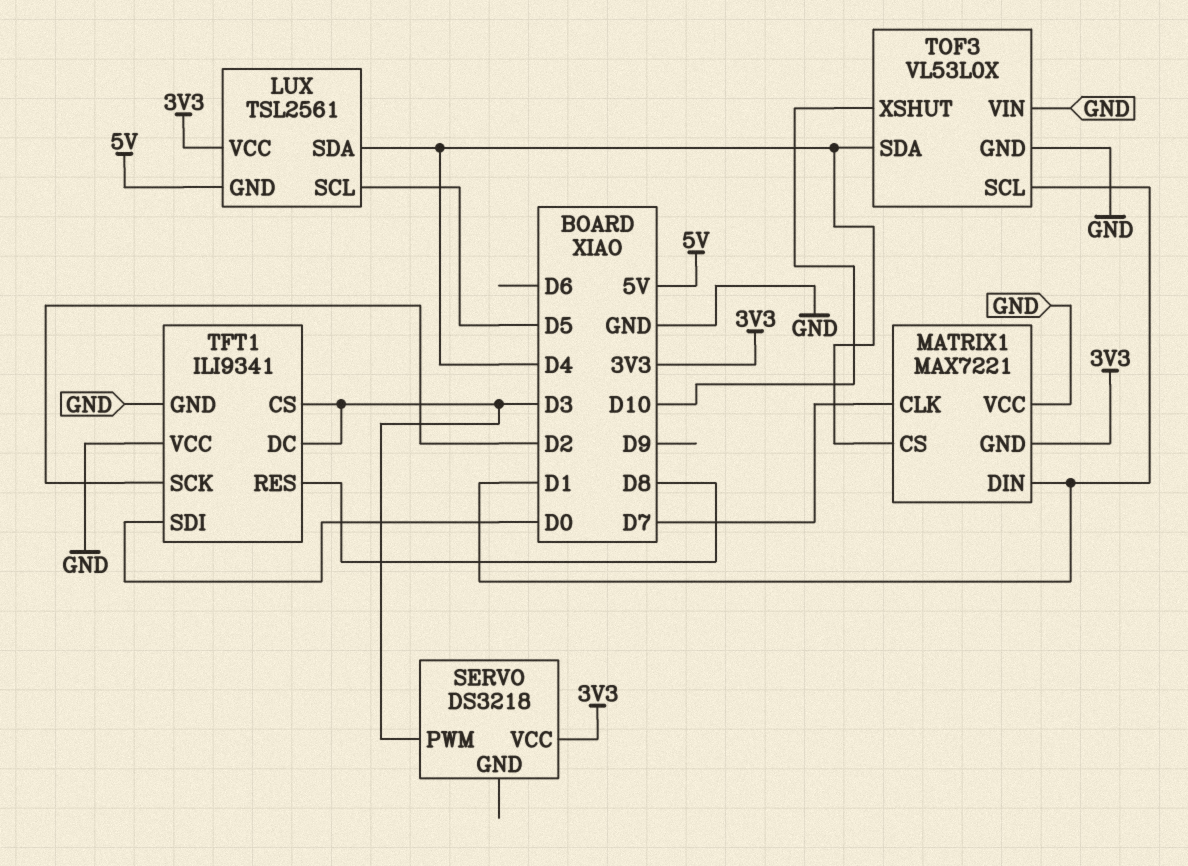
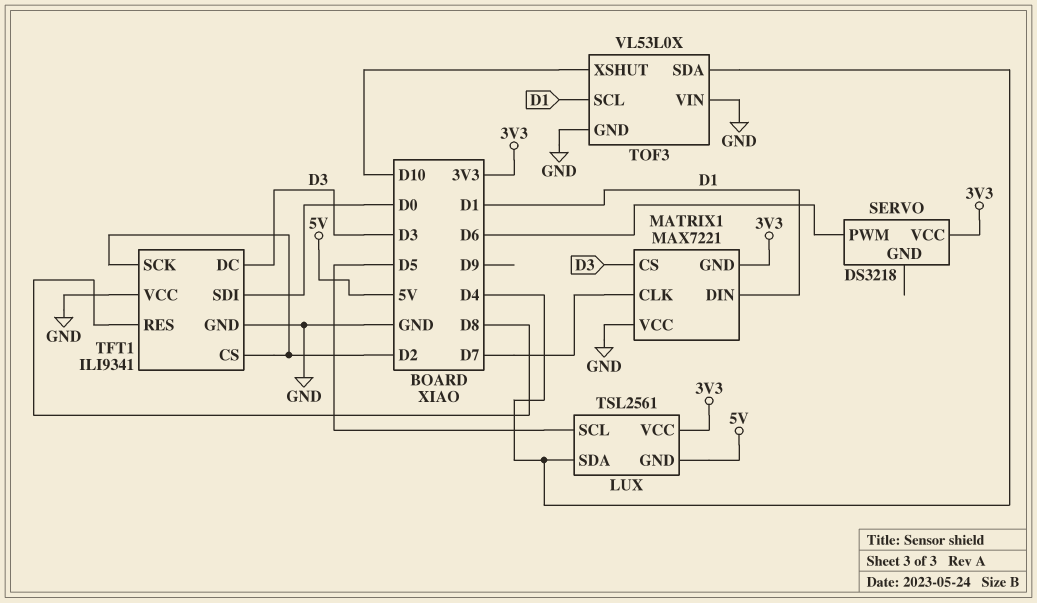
MATRIX1 pin CS: D4 -> D3
SERVO pin PWM: D3 -> D6
TFT1 pin CS: D3 -> D2

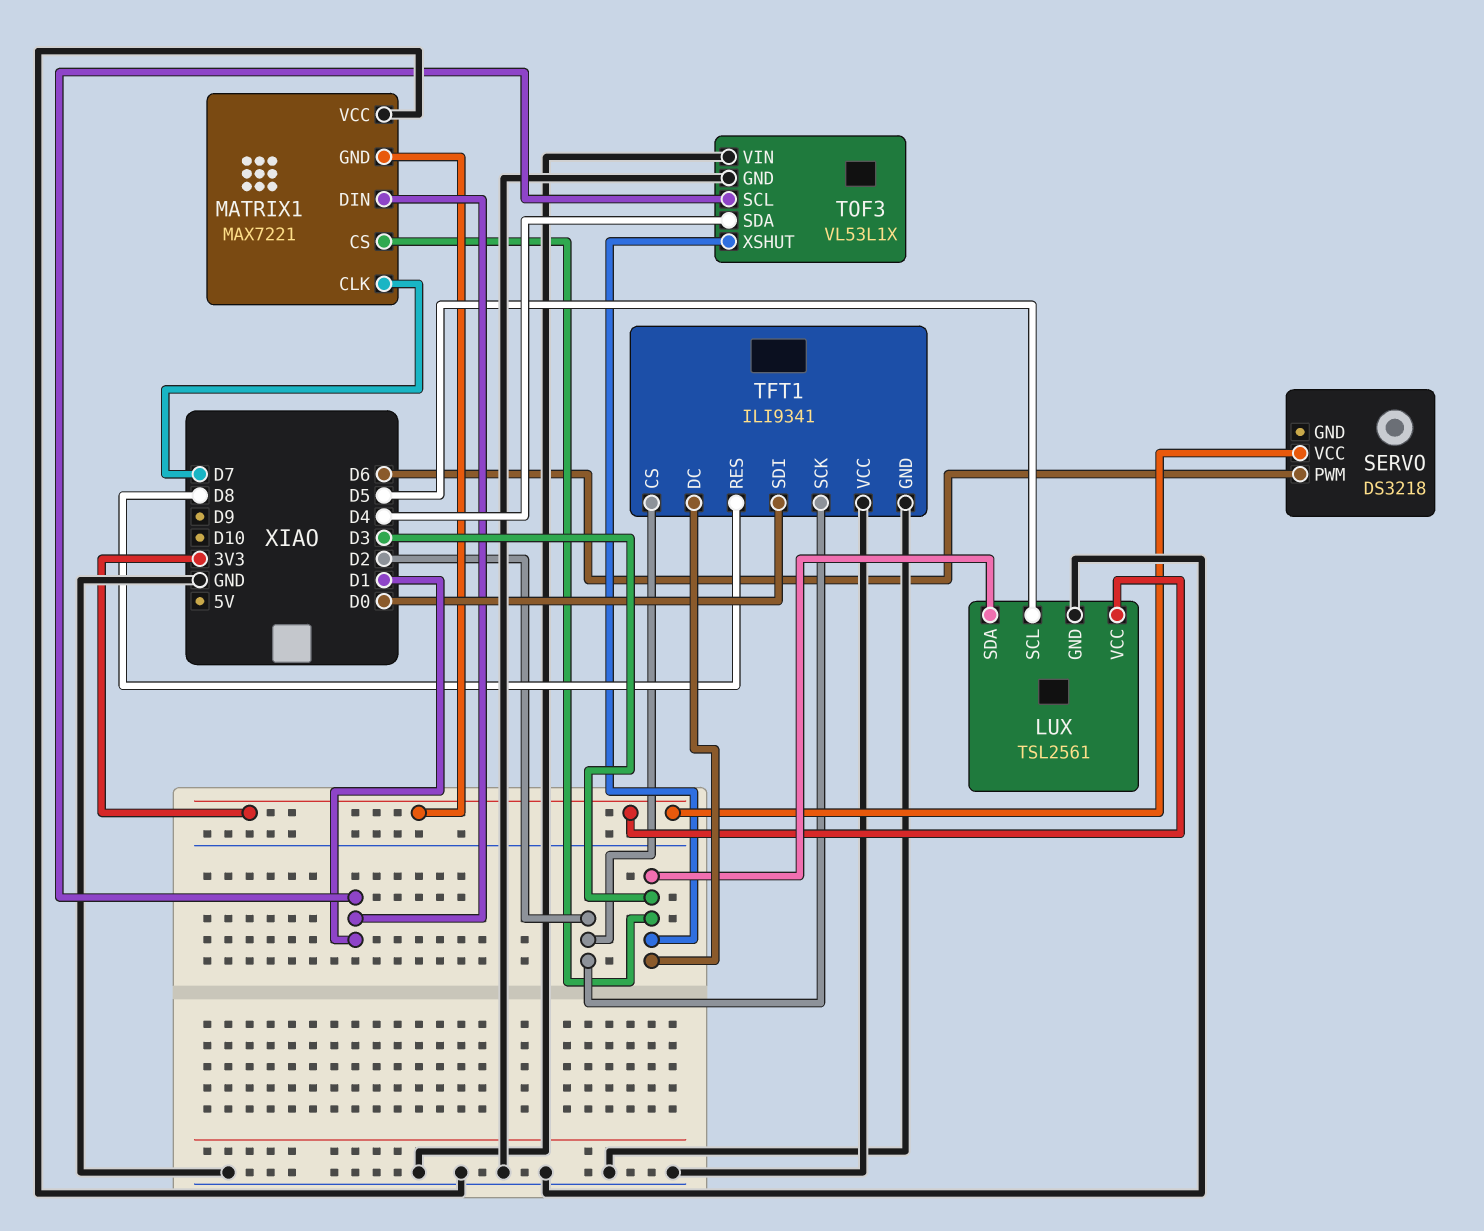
LUX pin GND: 5V -> GND
LUX pin SDA: D4 -> D3
TOF3: VL53L0X -> VL53L1X
TOF3 pin XSHUT: D10 -> D3

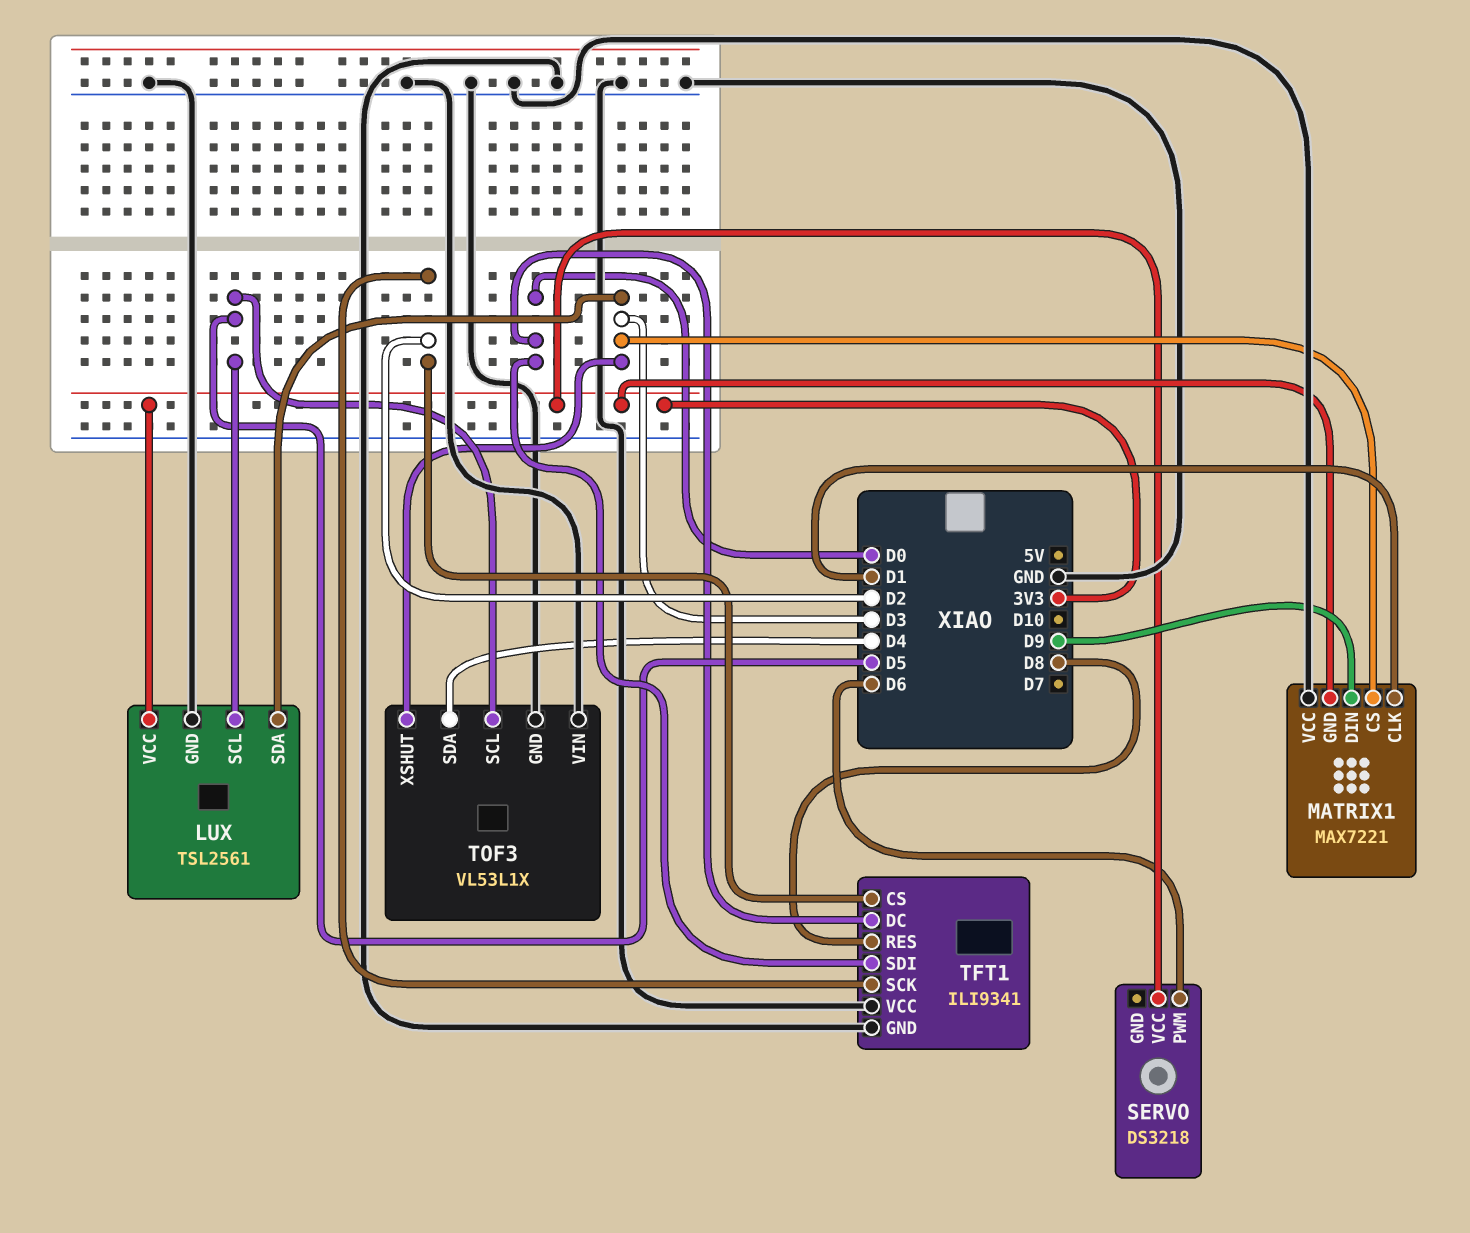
MATRIX1 pin CLK: D7 -> D1
MATRIX1 pin DIN: D1 -> D9
TFT1 pin DC: D3 -> D0
TOF3 pin SCL: D1 -> D5

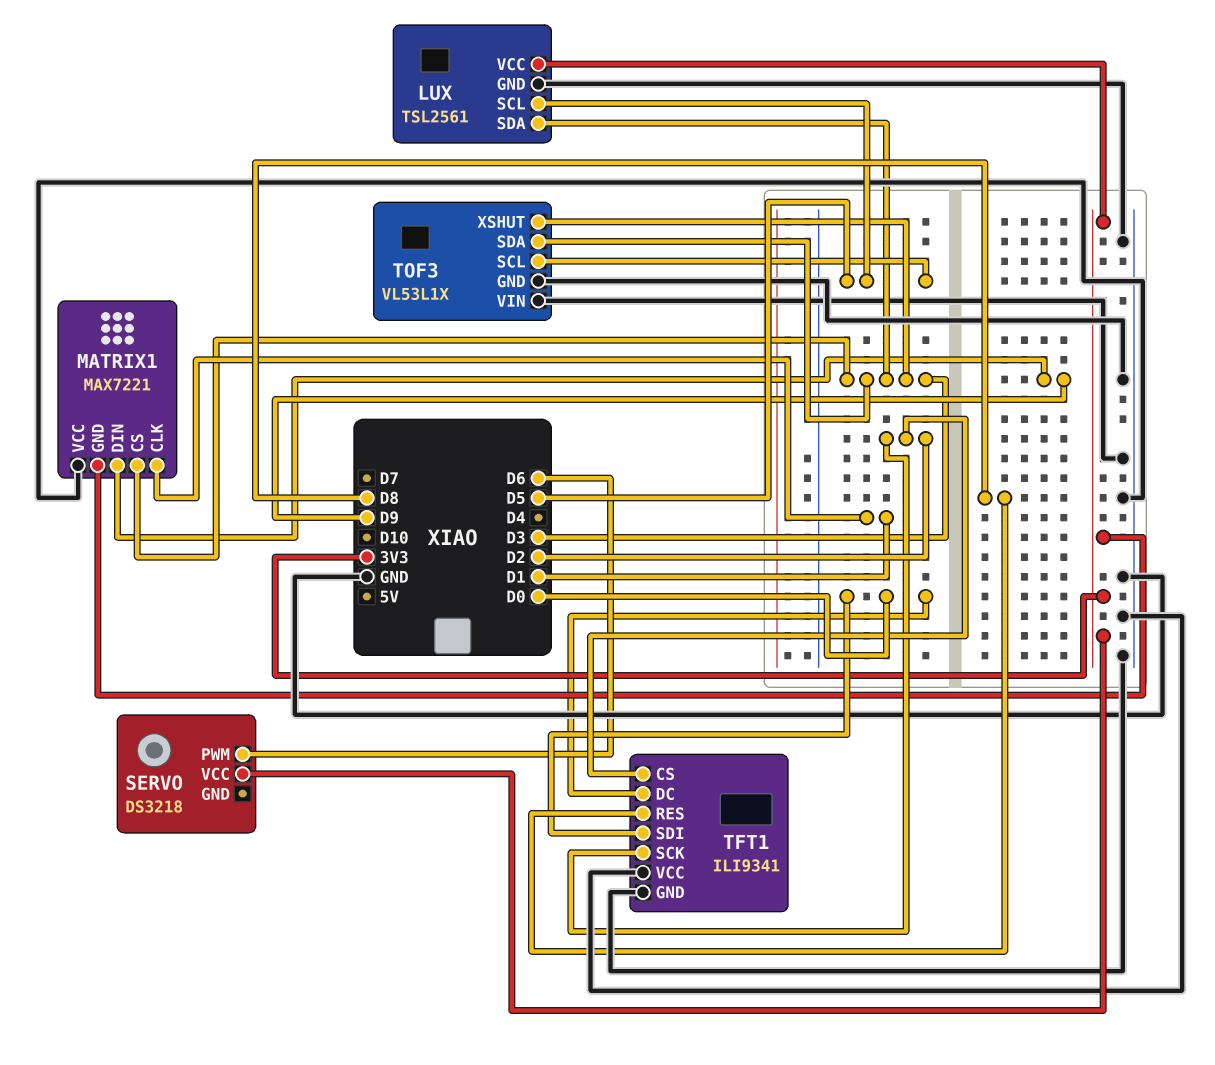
TOF3 pin SDA: D4 -> D3

